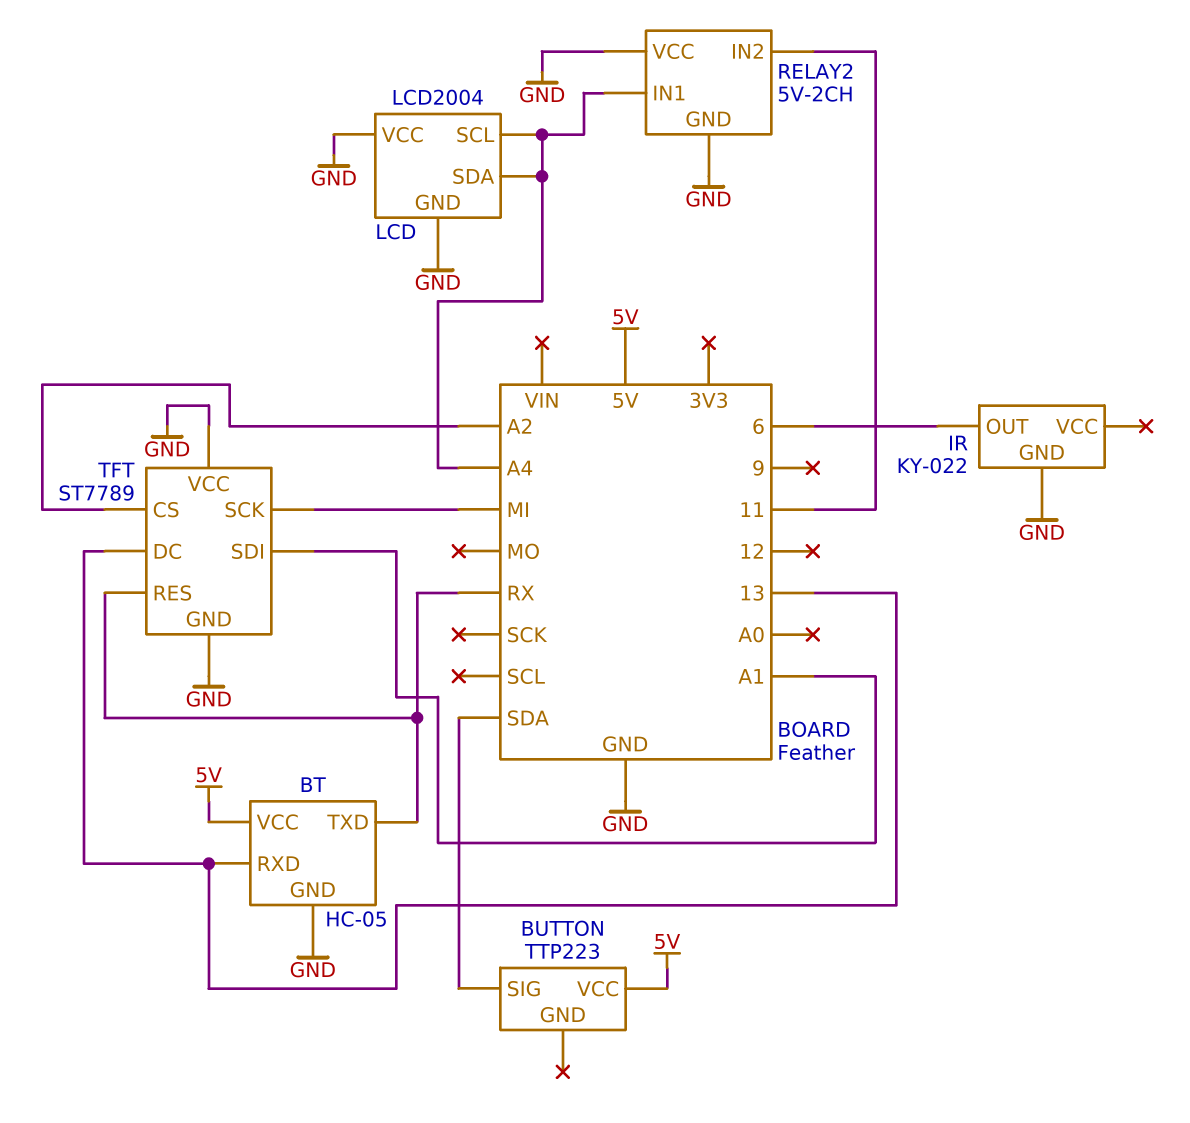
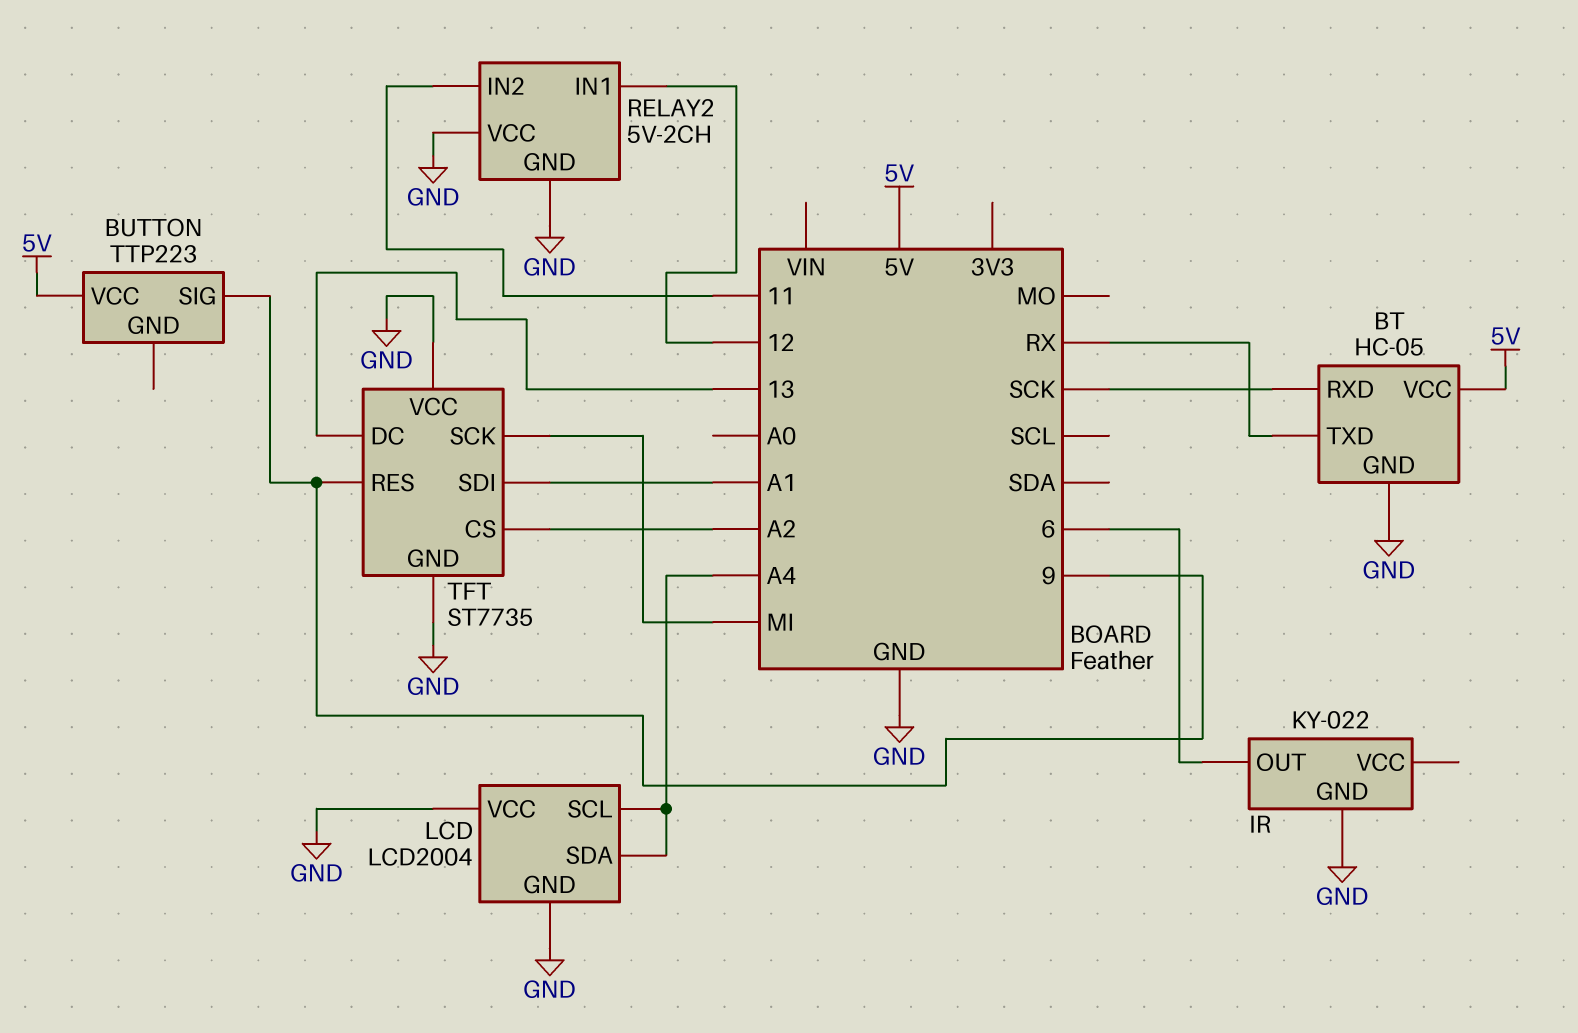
BT pin RXD: 13 -> SCK
BUTTON pin SIG: SDA -> 9
RELAY2 pin IN1: A4 -> 12
TFT: ST7789 -> ST7735
TFT pin RES: RX -> 9

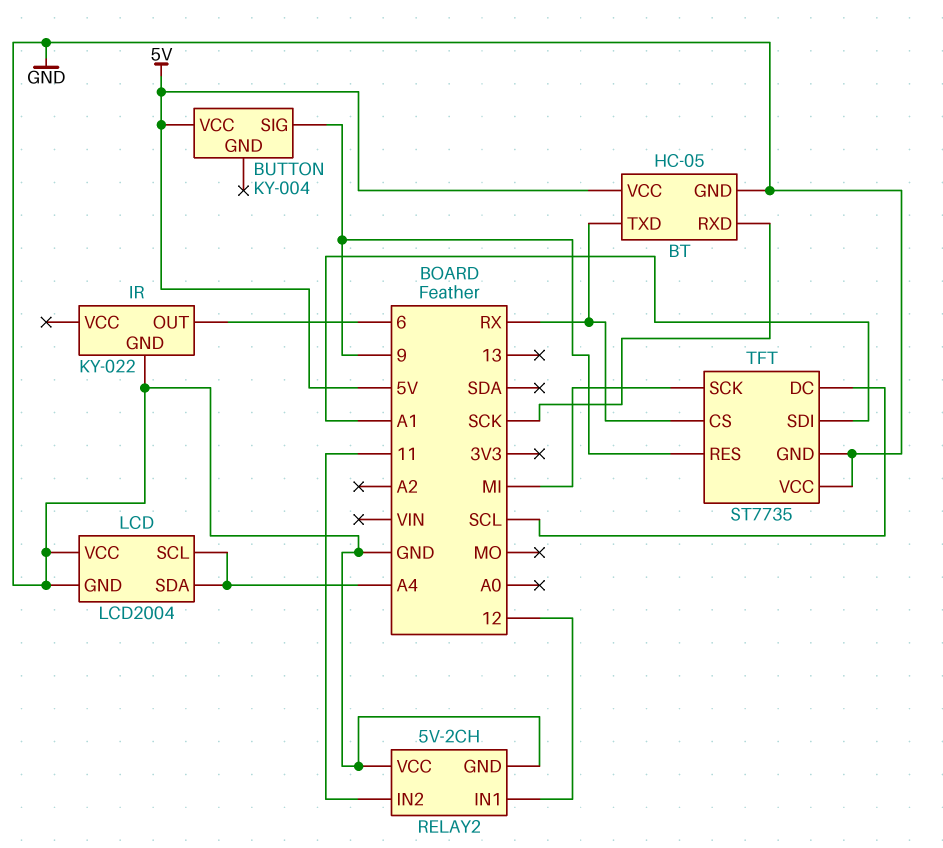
BUTTON: TTP223 -> KY-004
TFT pin CS: A2 -> RX
TFT pin DC: 13 -> SCL

